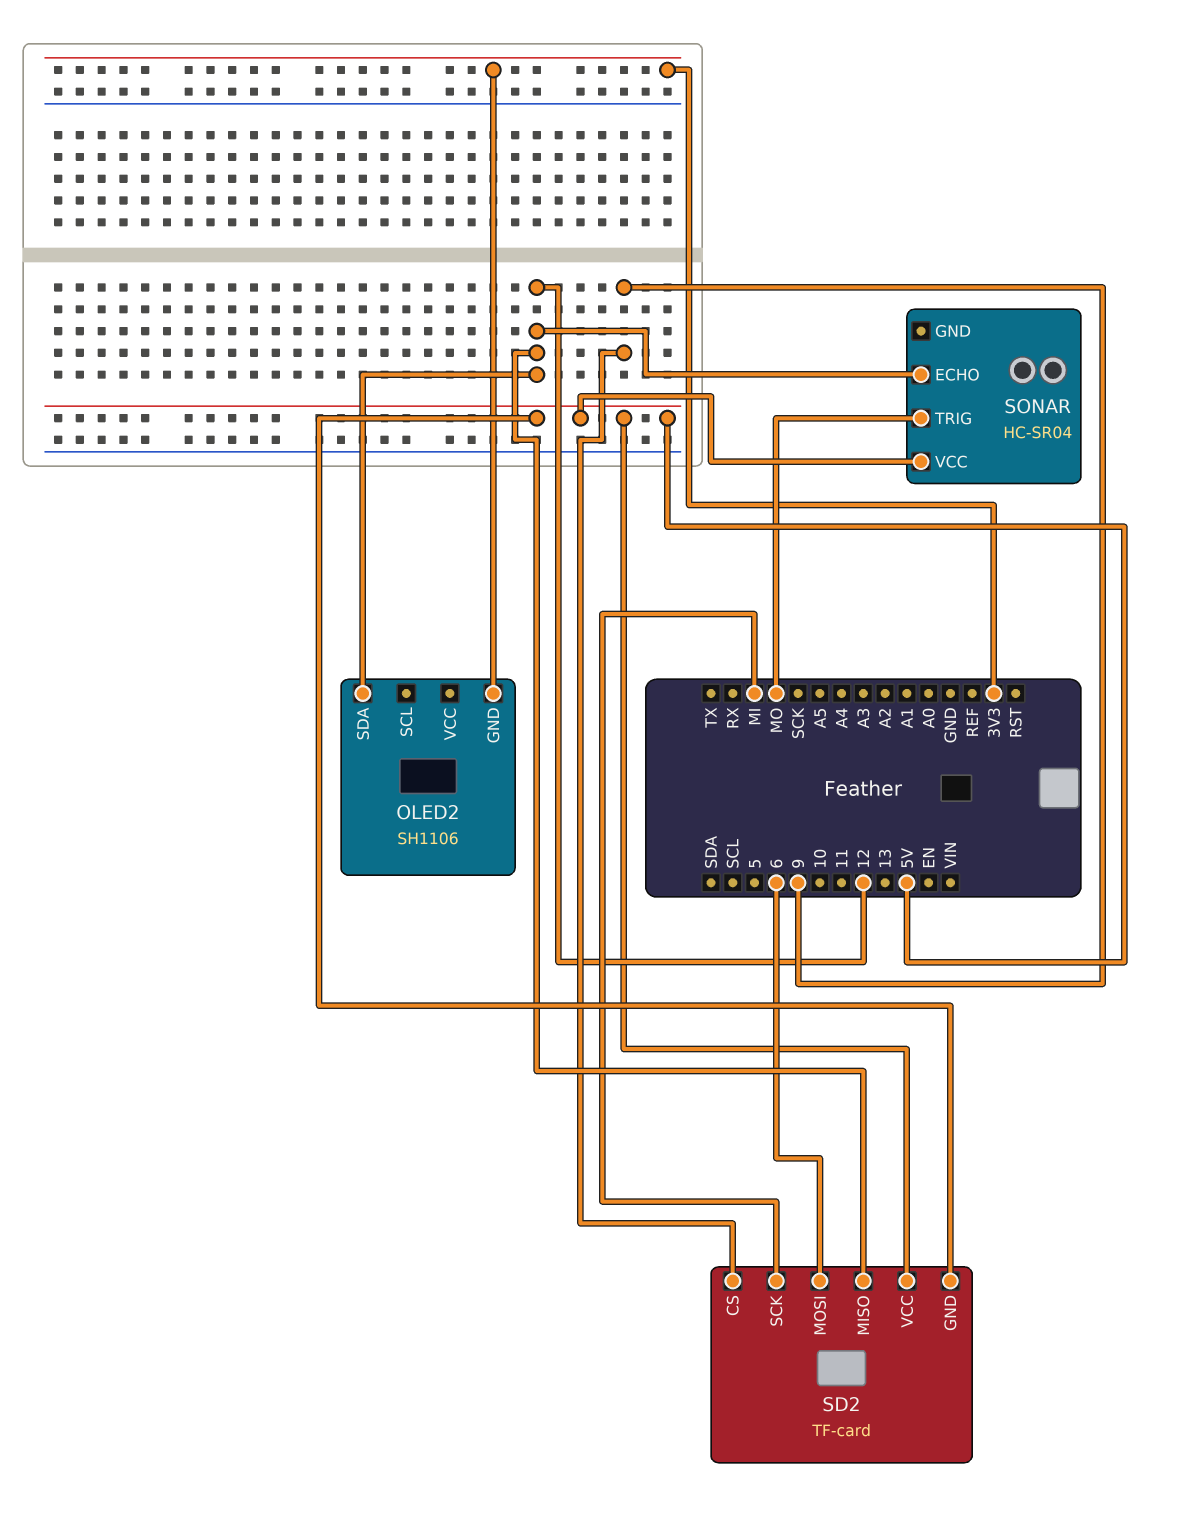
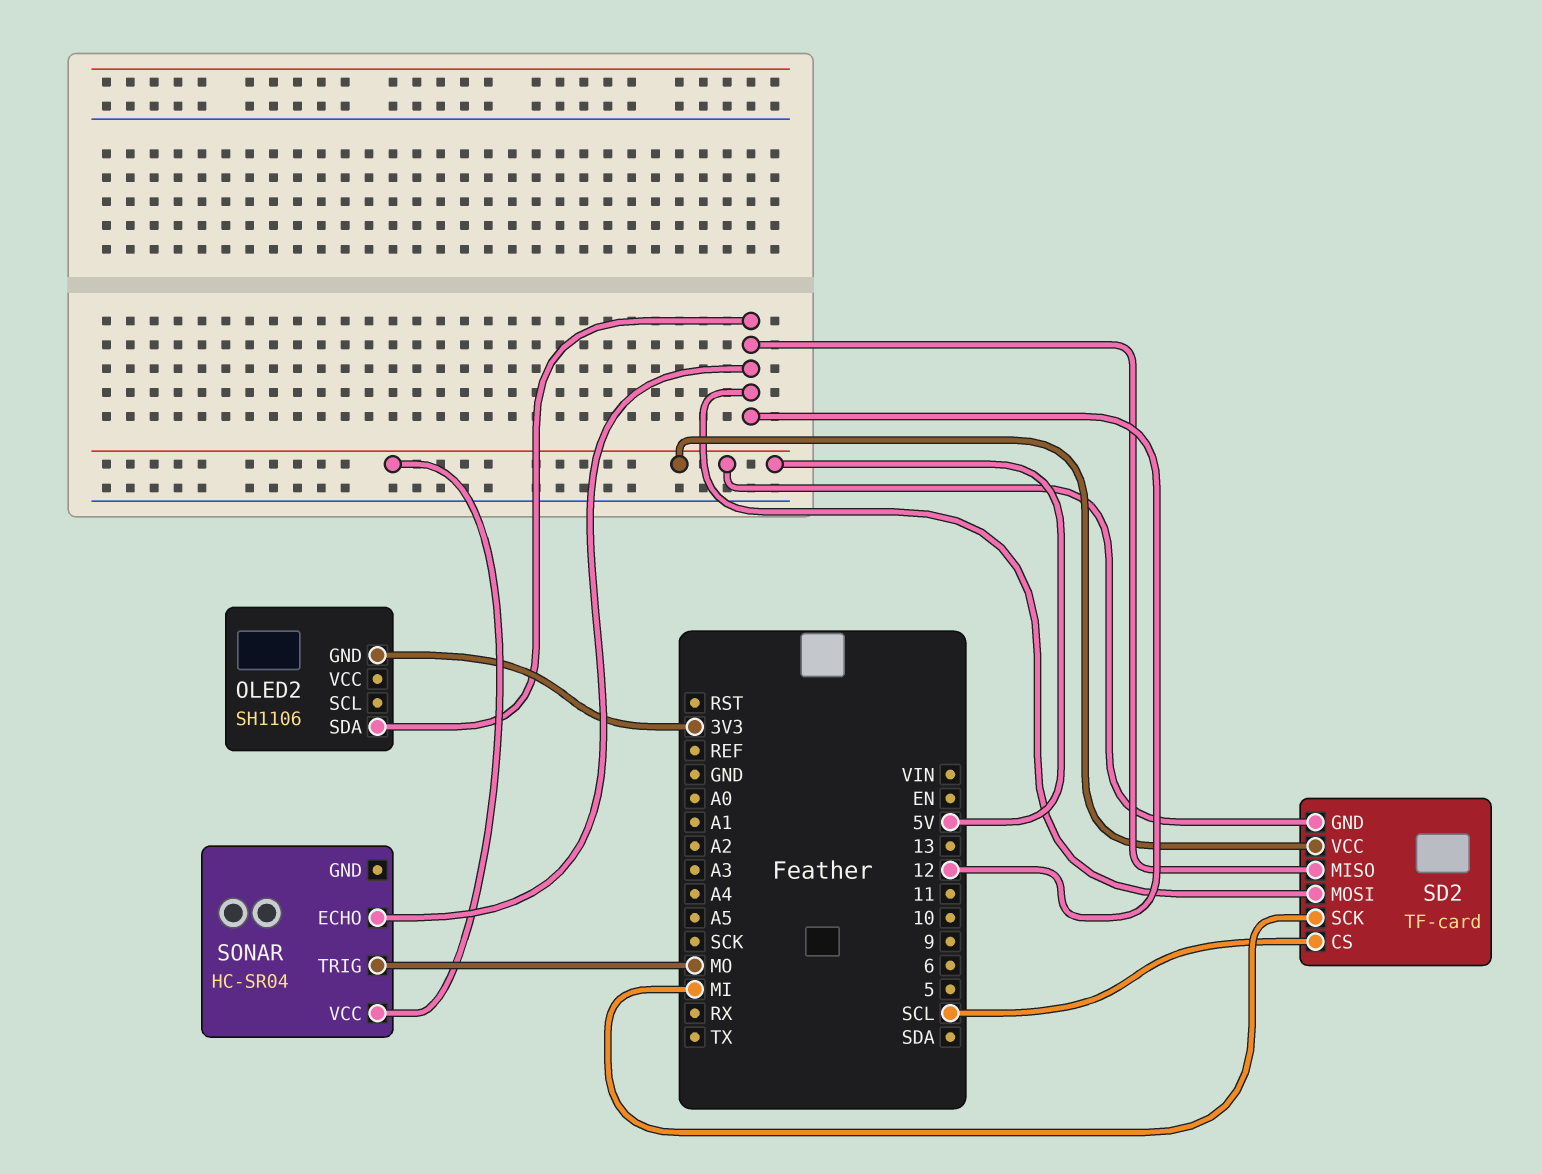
SD2 pin CS: 9 -> SCL
SD2 pin MOSI: 6 -> 12

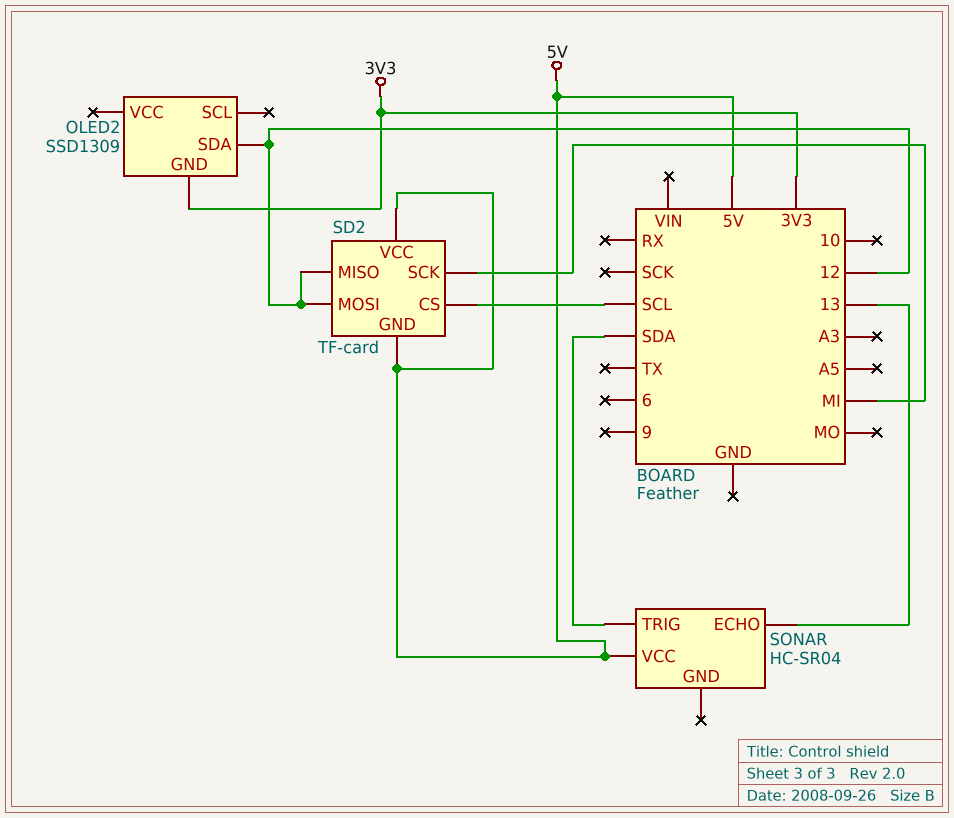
OLED2: SH1106 -> SSD1309
SONAR pin ECHO: 12 -> 13
SONAR pin TRIG: MO -> SDA

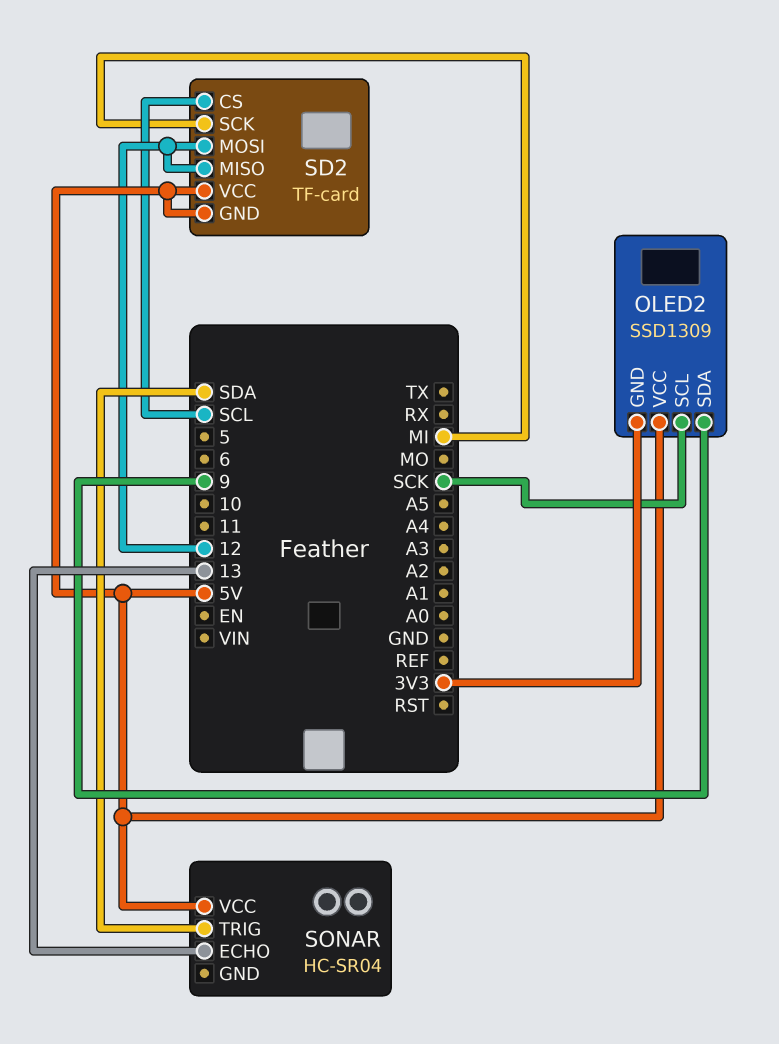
OLED2 pin SCL: none -> SCK
OLED2 pin SDA: 12 -> 9
OLED2 pin VCC: none -> 5V

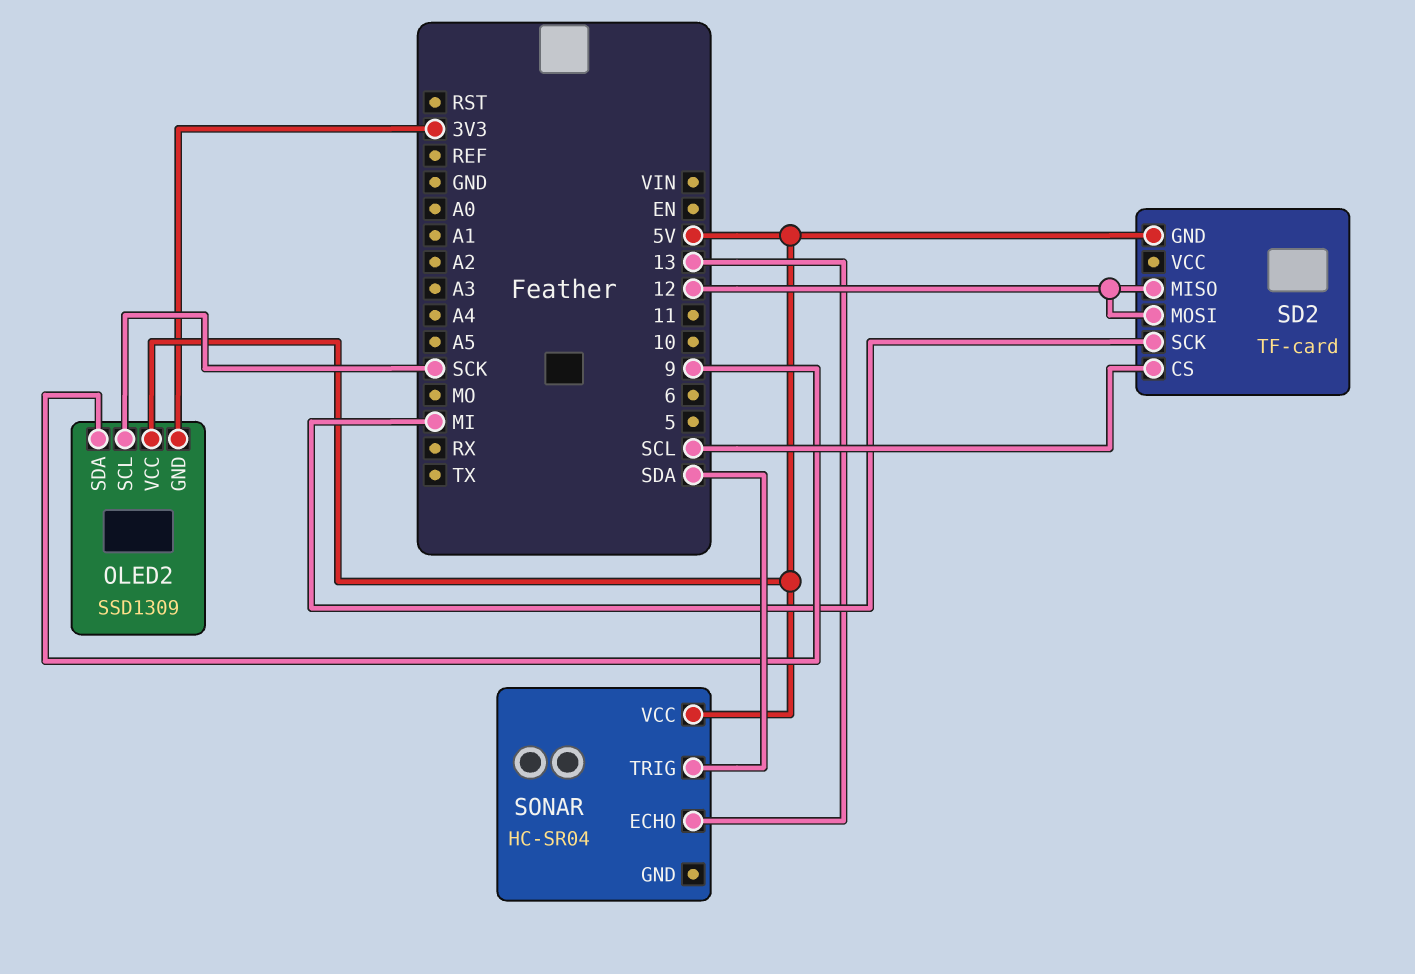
SD2 pin VCC: 5V -> none

